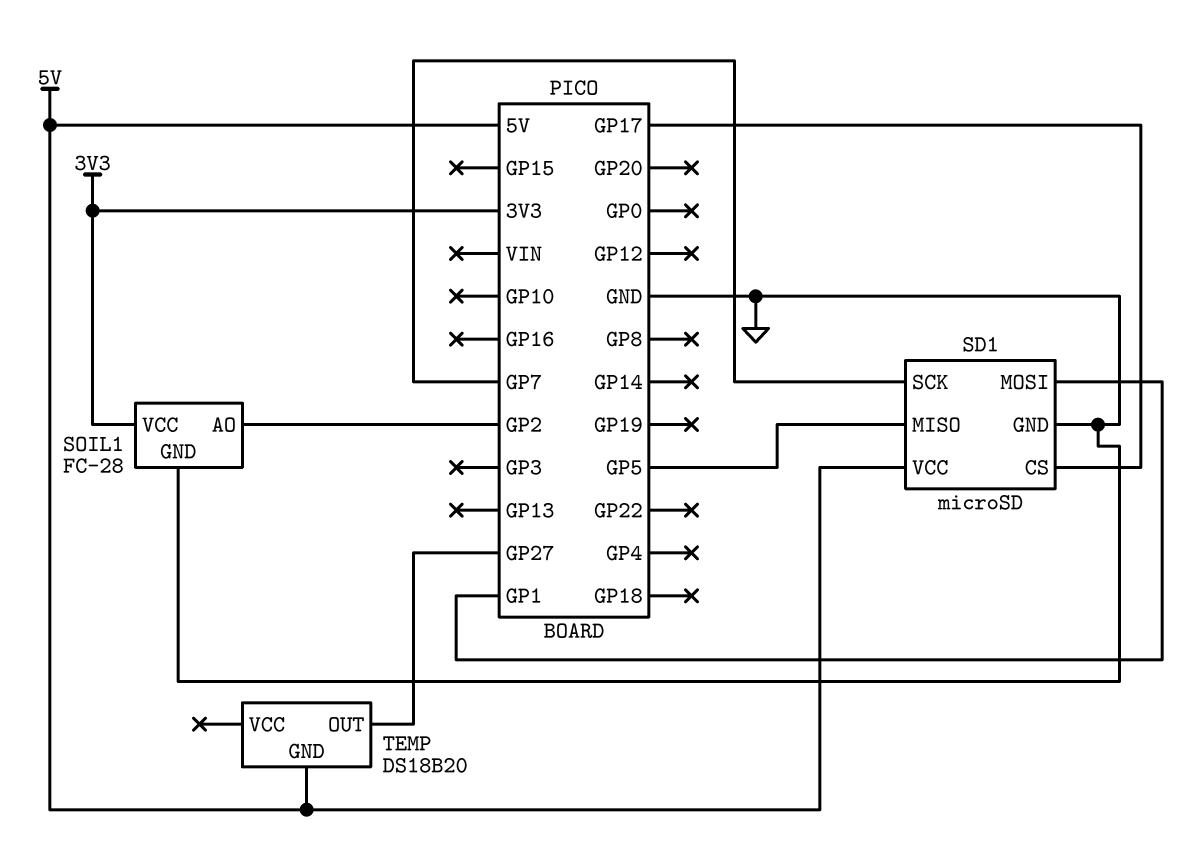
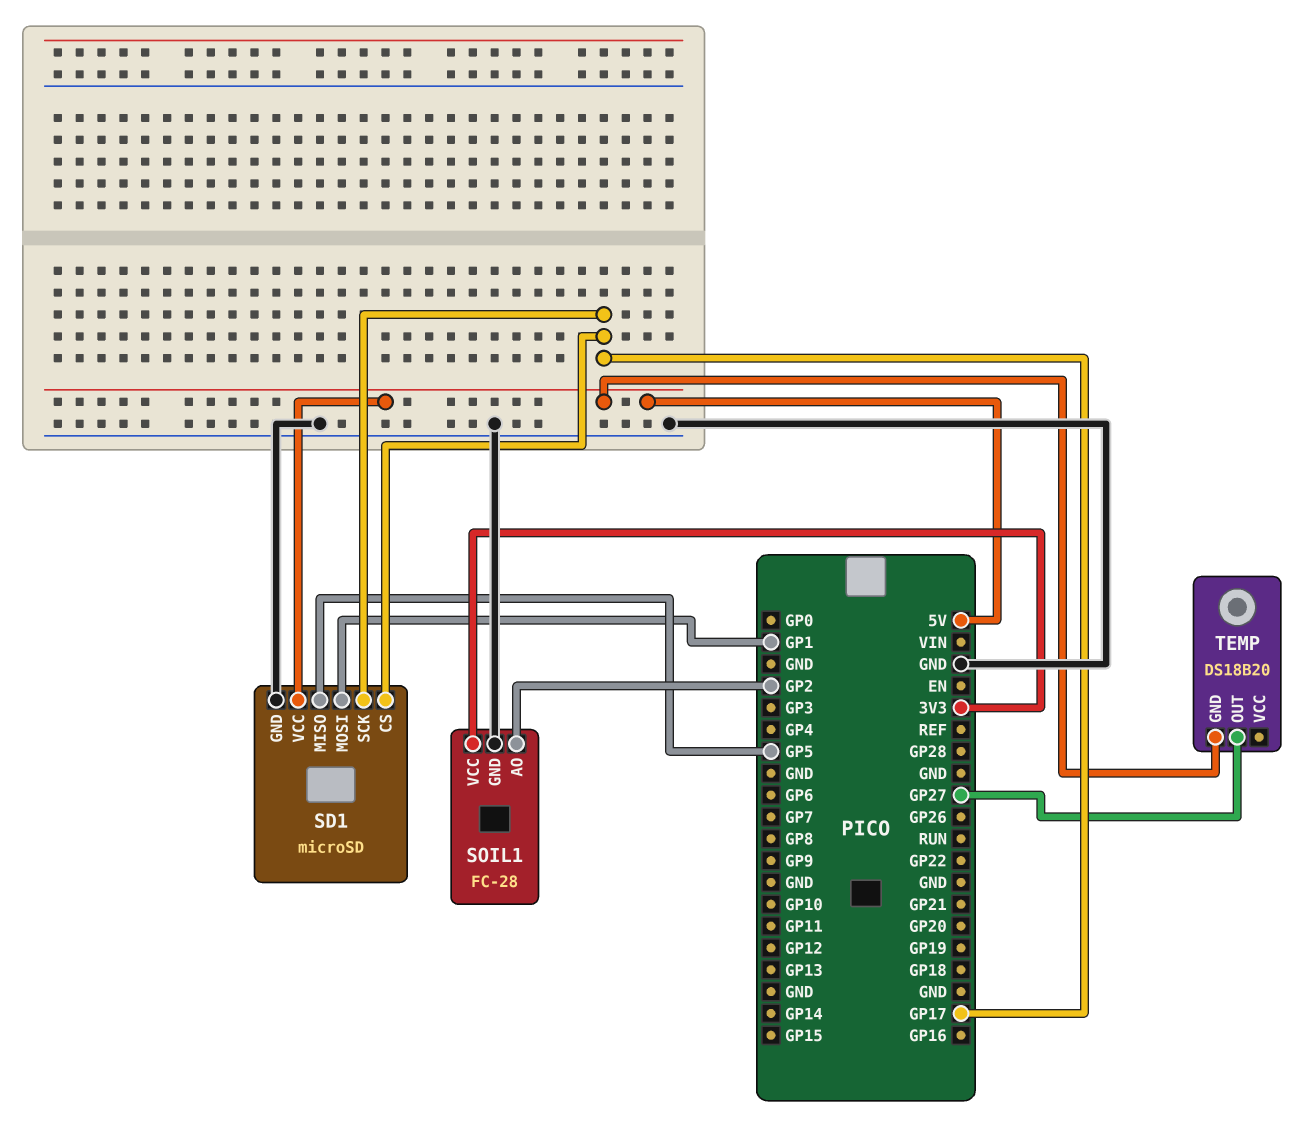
SD1 pin SCK: GP7 -> GP17

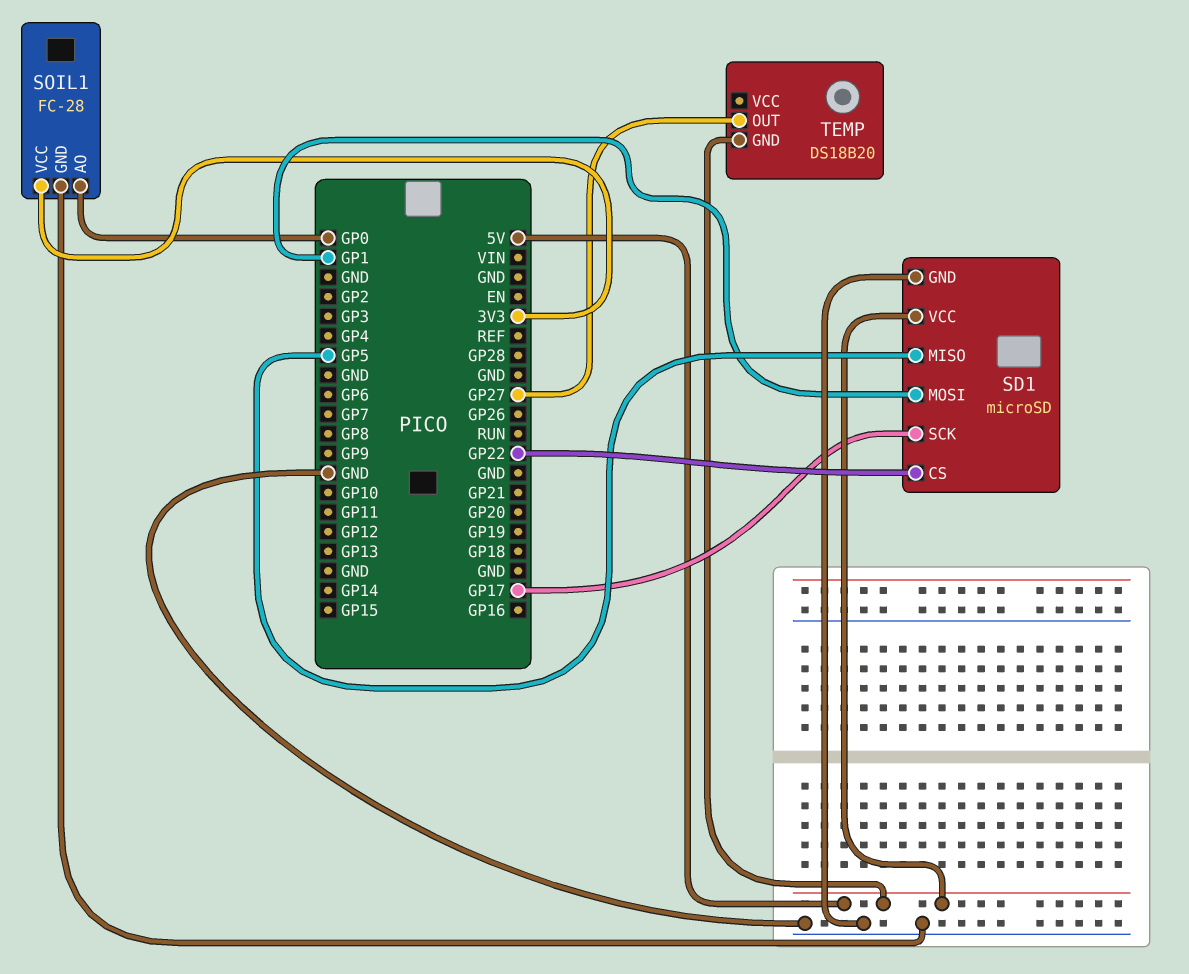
SD1 pin CS: GP17 -> GP22
SOIL1 pin AO: GP2 -> GP0

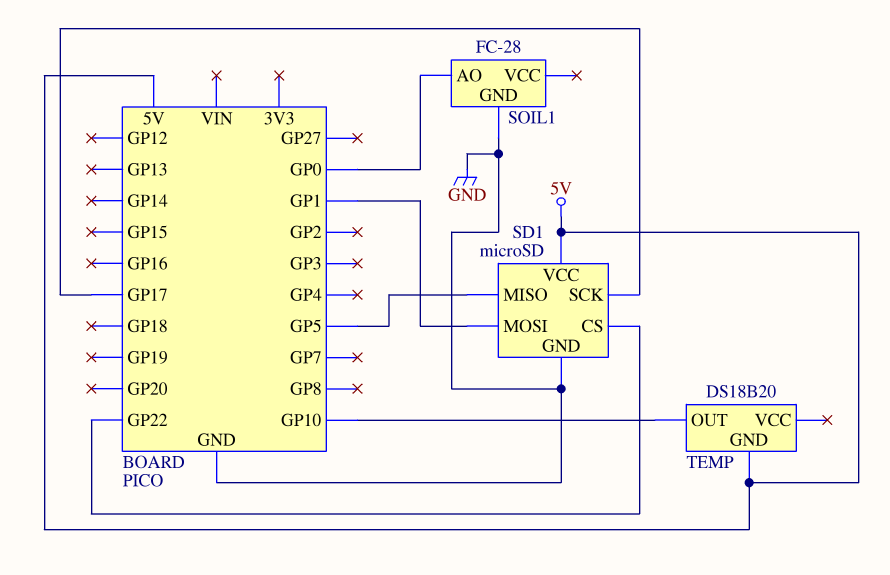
SOIL1 pin VCC: 3V3 -> none
TEMP pin OUT: GP27 -> GP10

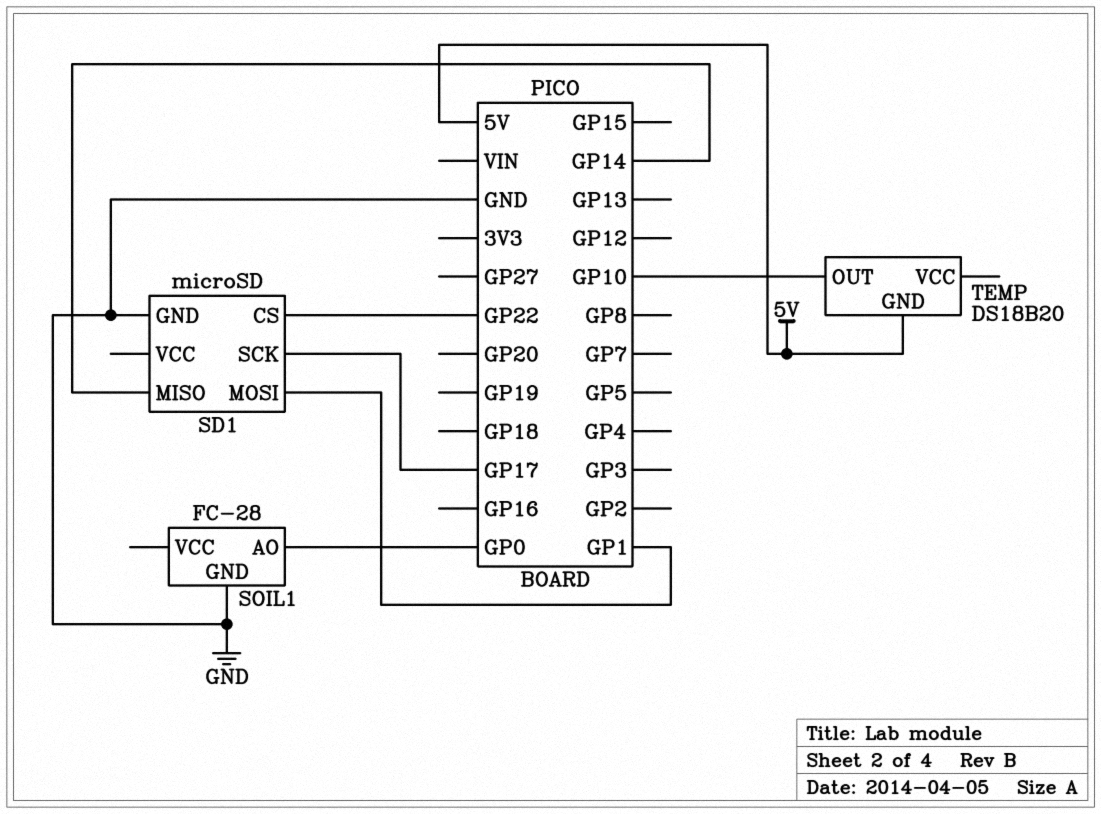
SD1 pin MISO: GP5 -> GP14
SD1 pin VCC: 5V -> none

